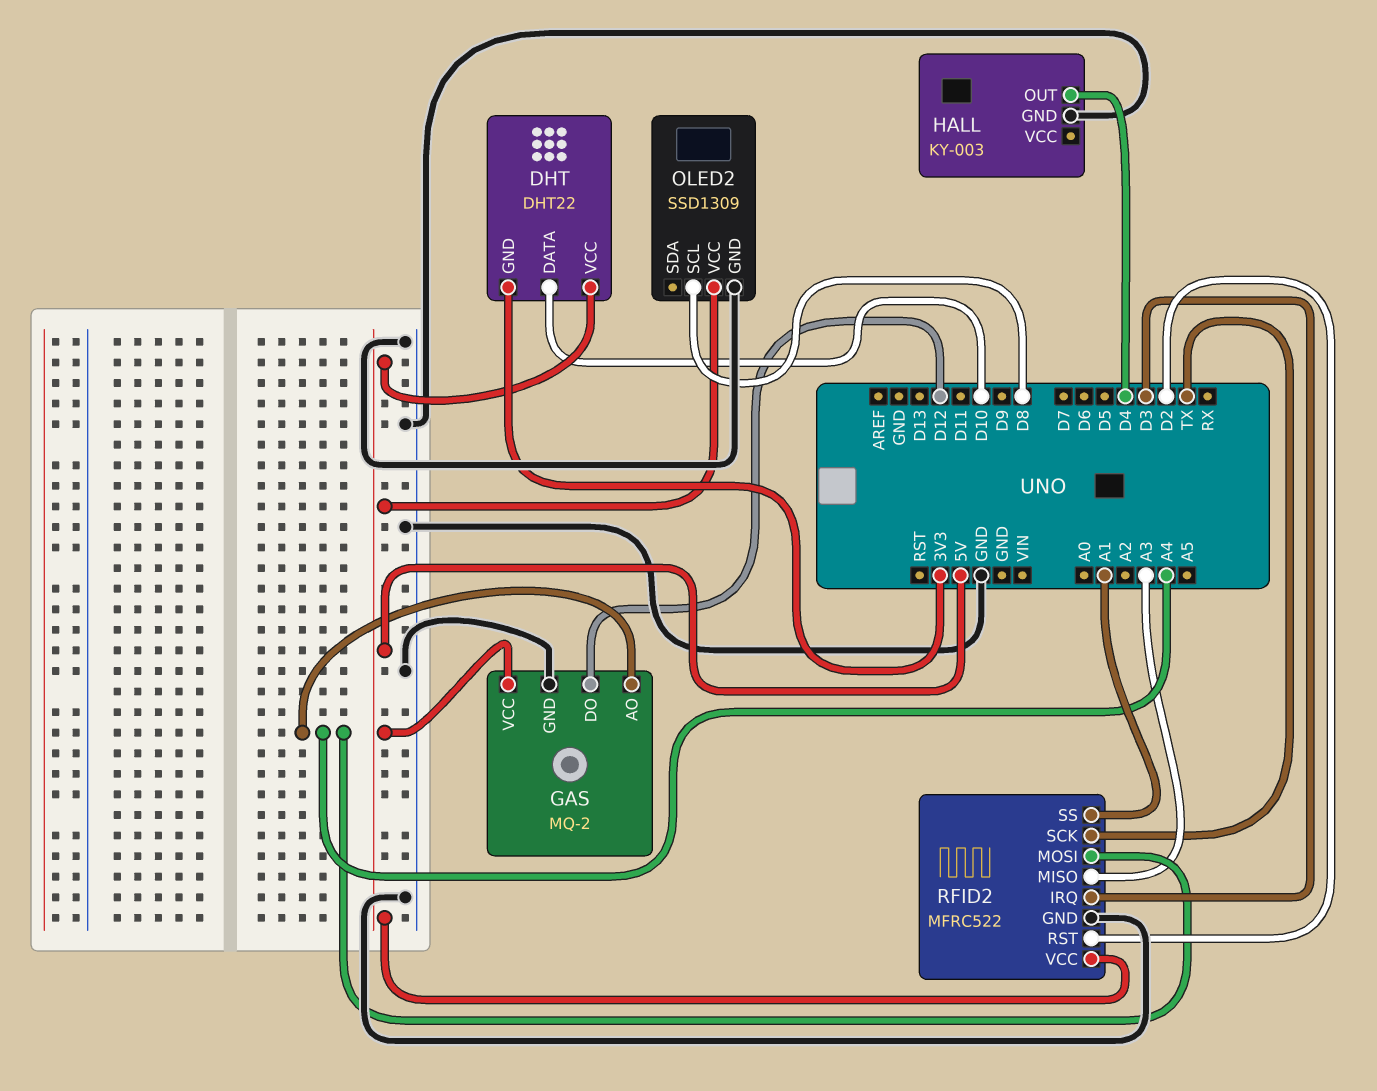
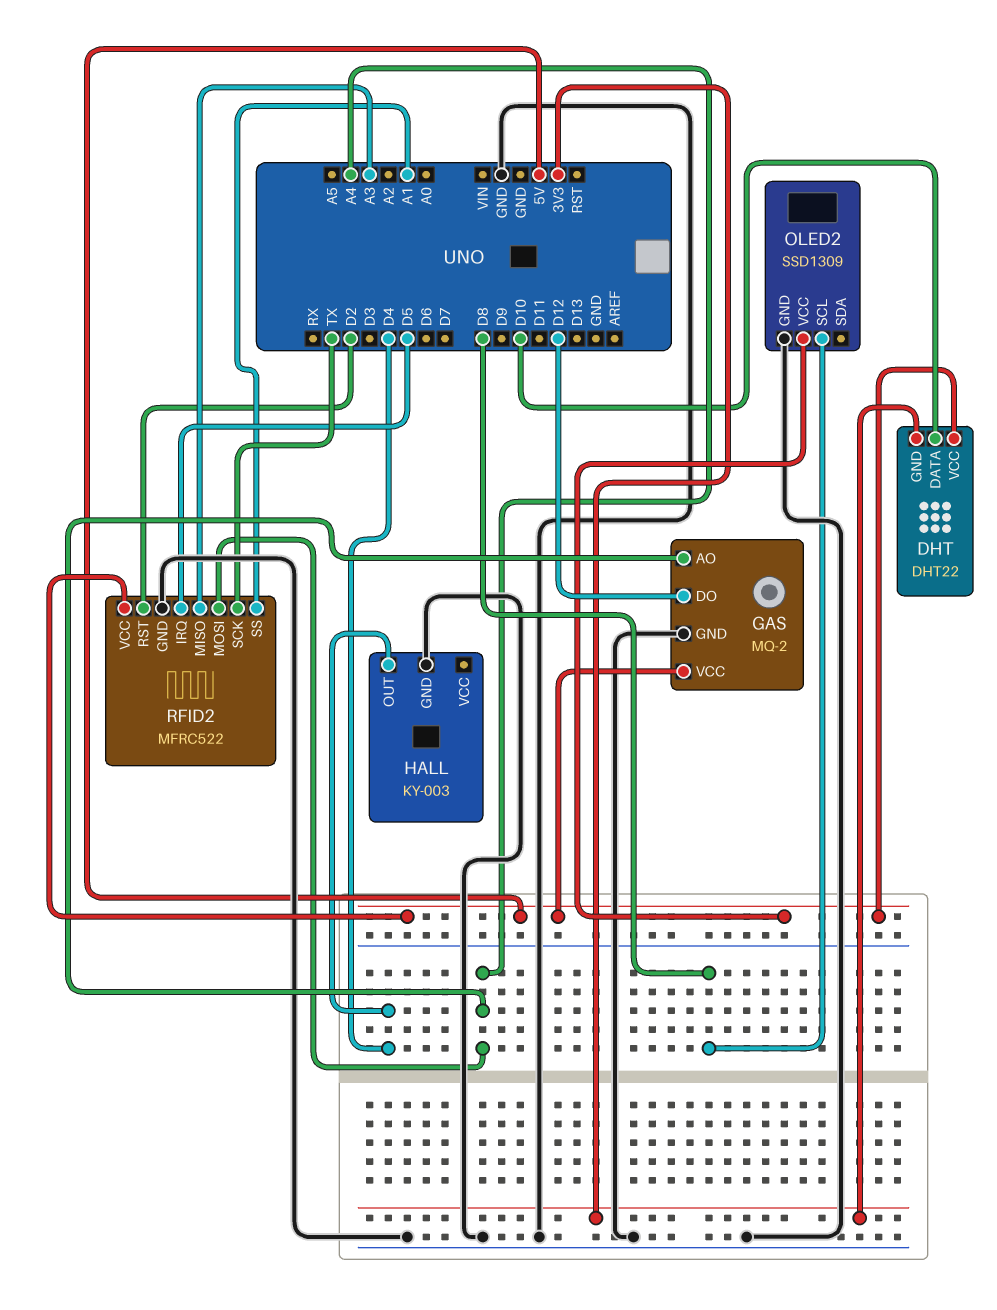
RFID2 pin IRQ: D3 -> D5

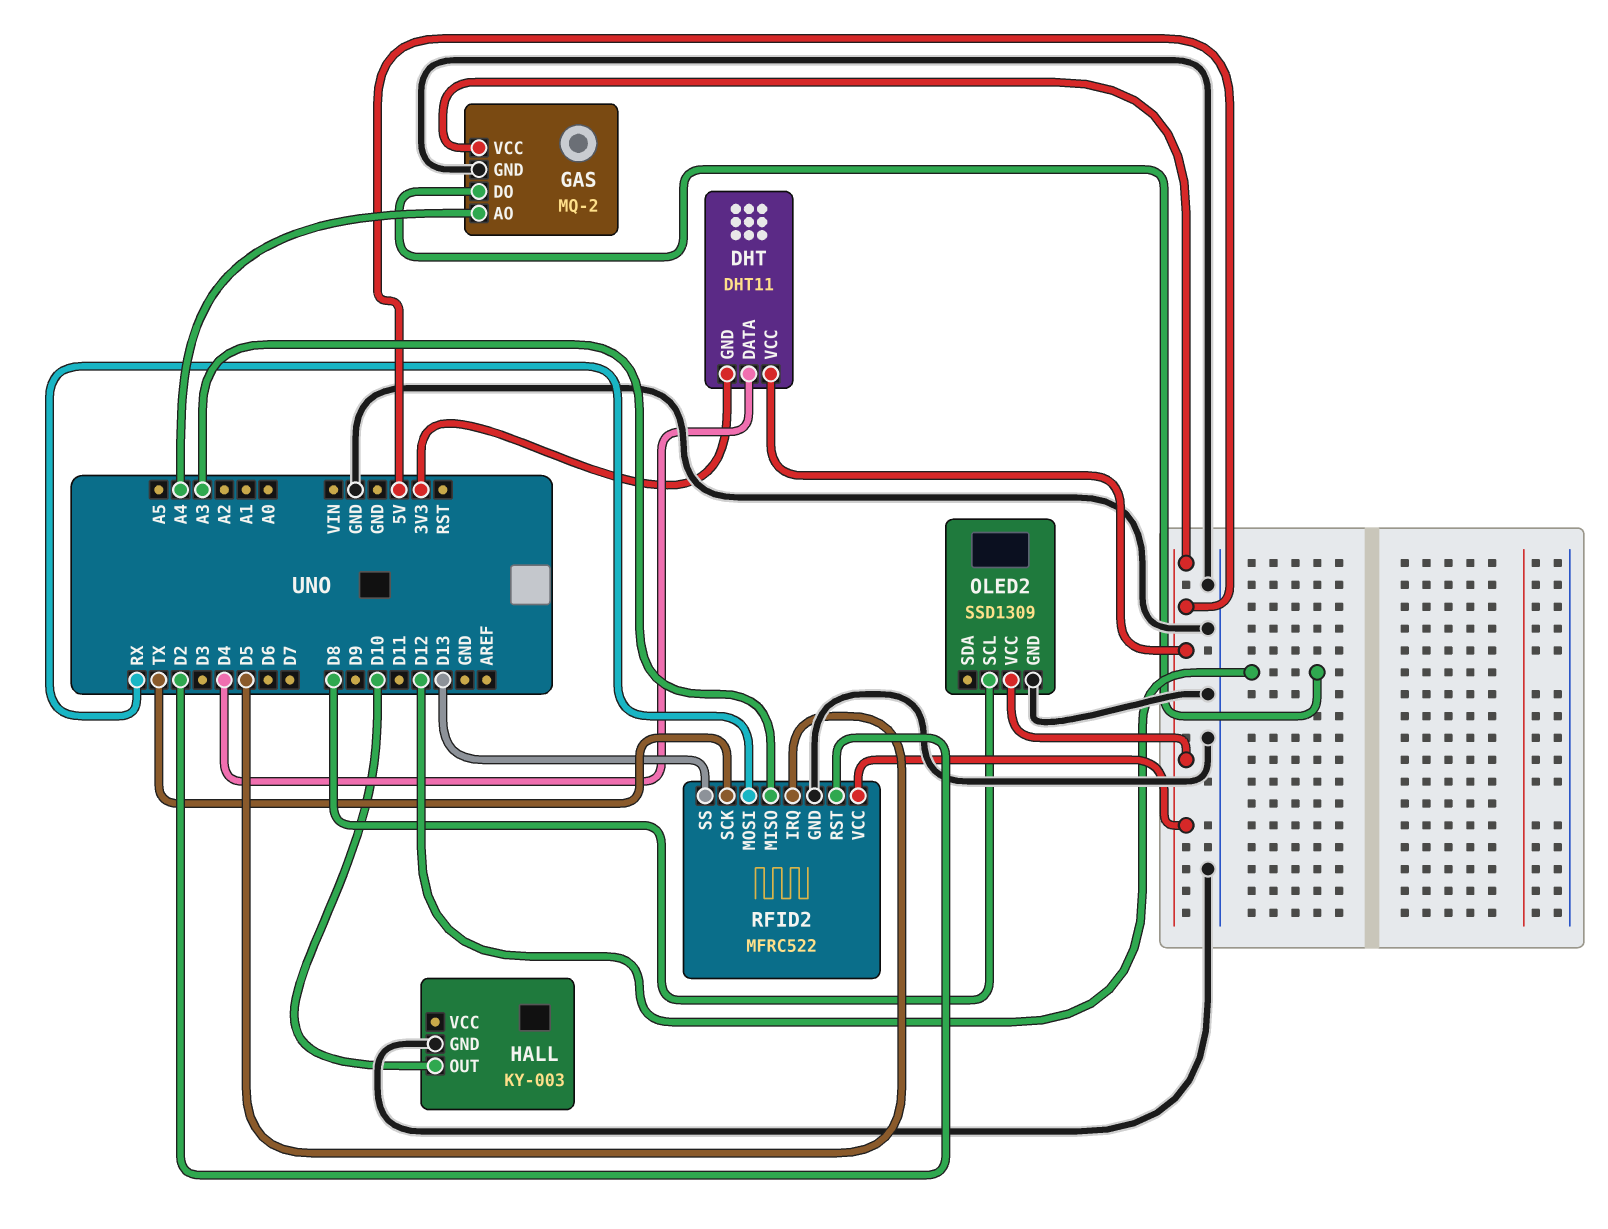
DHT: DHT22 -> DHT11
DHT pin DATA: D10 -> D4
HALL pin OUT: D4 -> D10
RFID2 pin MOSI: A4 -> RX
RFID2 pin SS: A1 -> D13

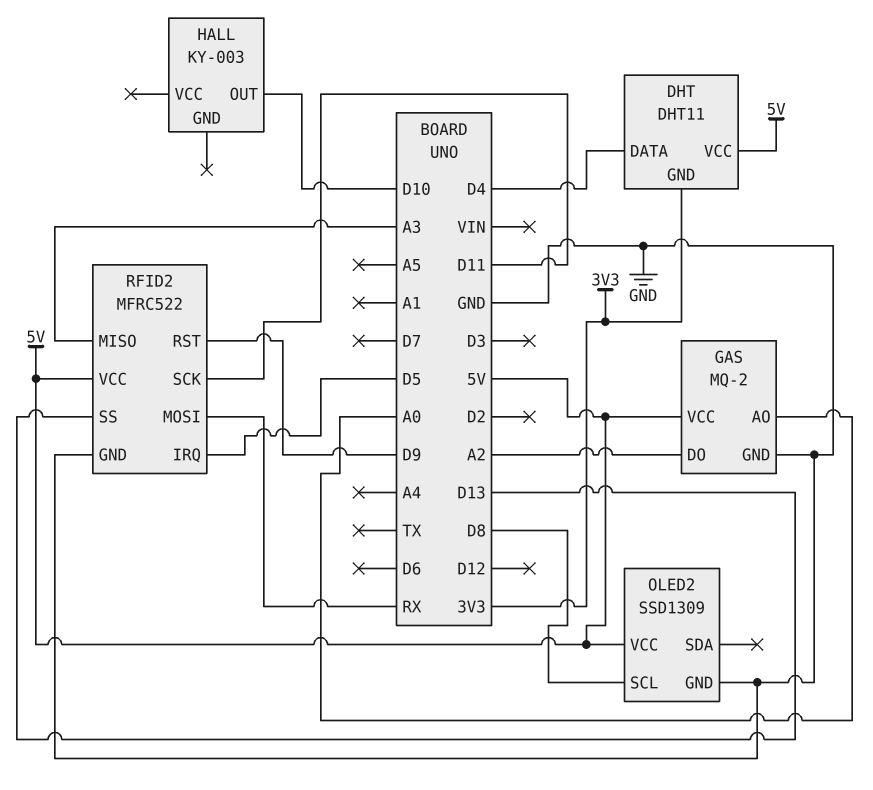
GAS pin AO: A4 -> A0
GAS pin DO: D12 -> A2
HALL pin GND: GND -> none
RFID2 pin RST: D2 -> D9
RFID2 pin SCK: TX -> D11

